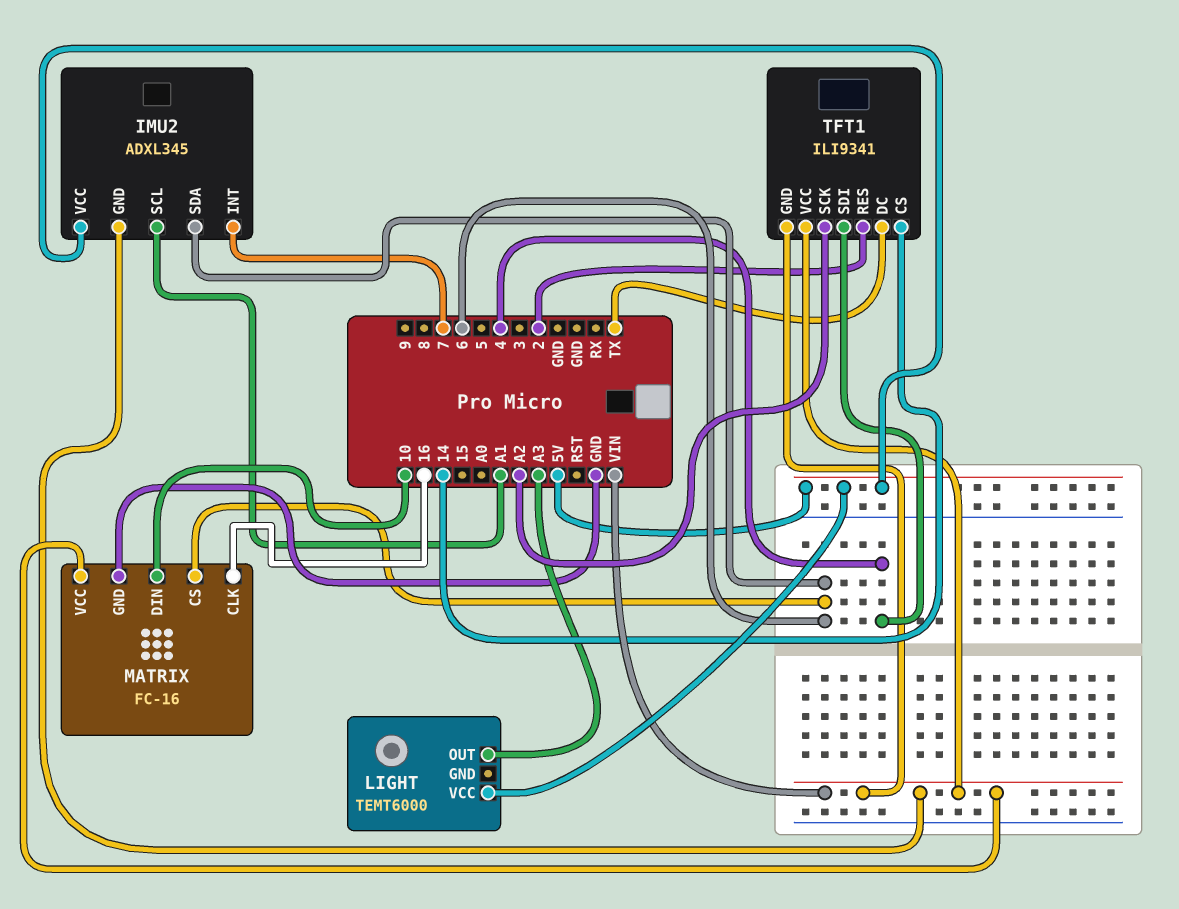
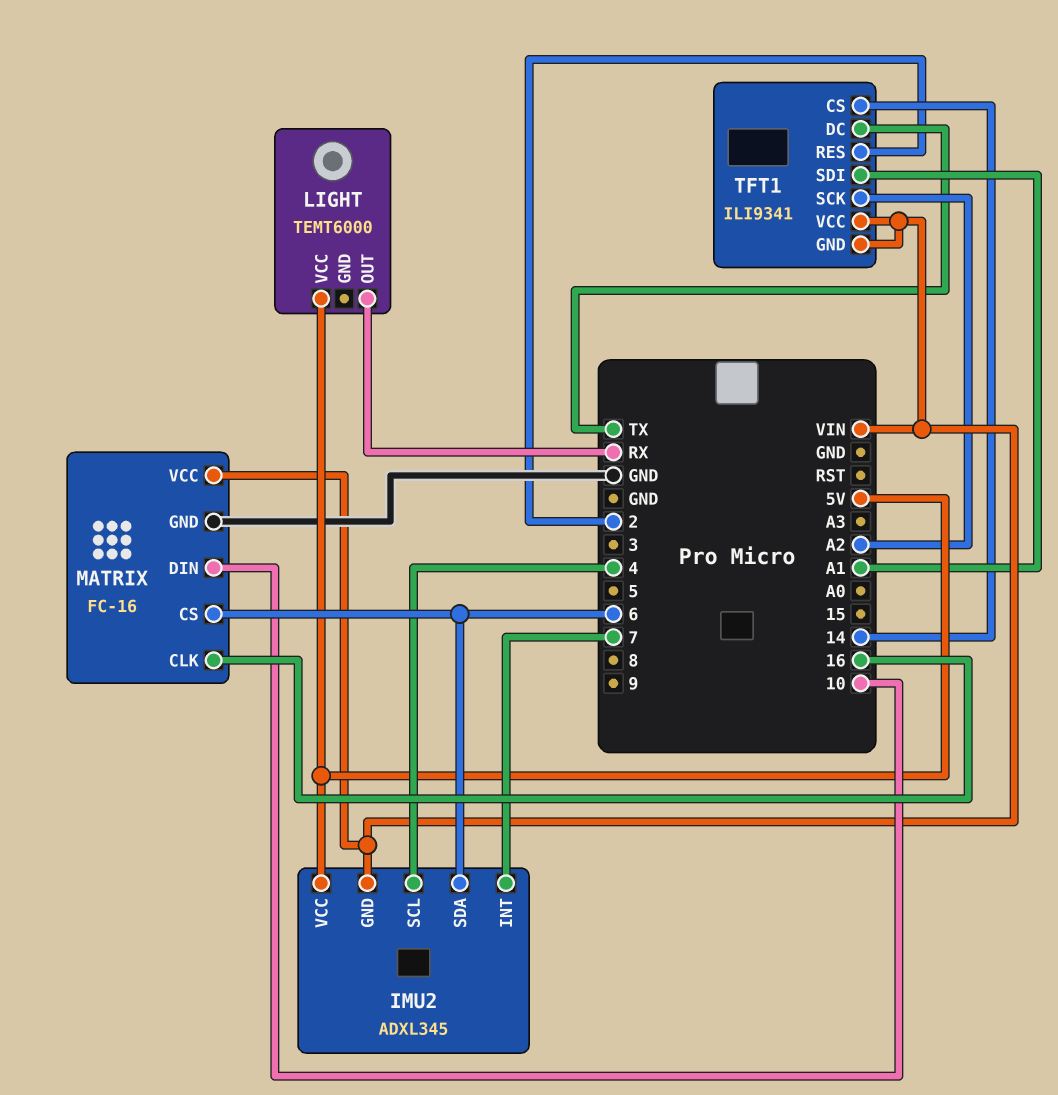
IMU2 pin SCL: A1 -> 4
LIGHT pin OUT: A3 -> RX
TFT1 pin SDI: 4 -> A1

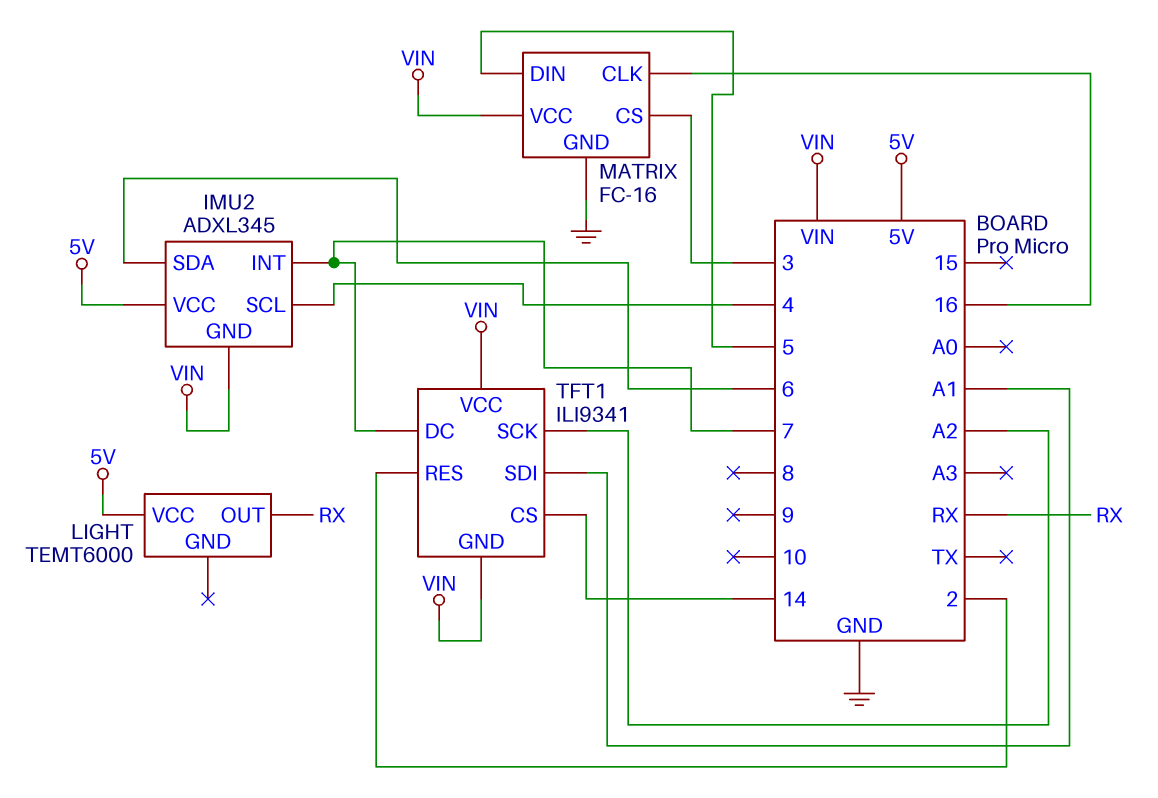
MATRIX pin CS: 6 -> 3
MATRIX pin DIN: 10 -> 5
TFT1 pin DC: TX -> 7

